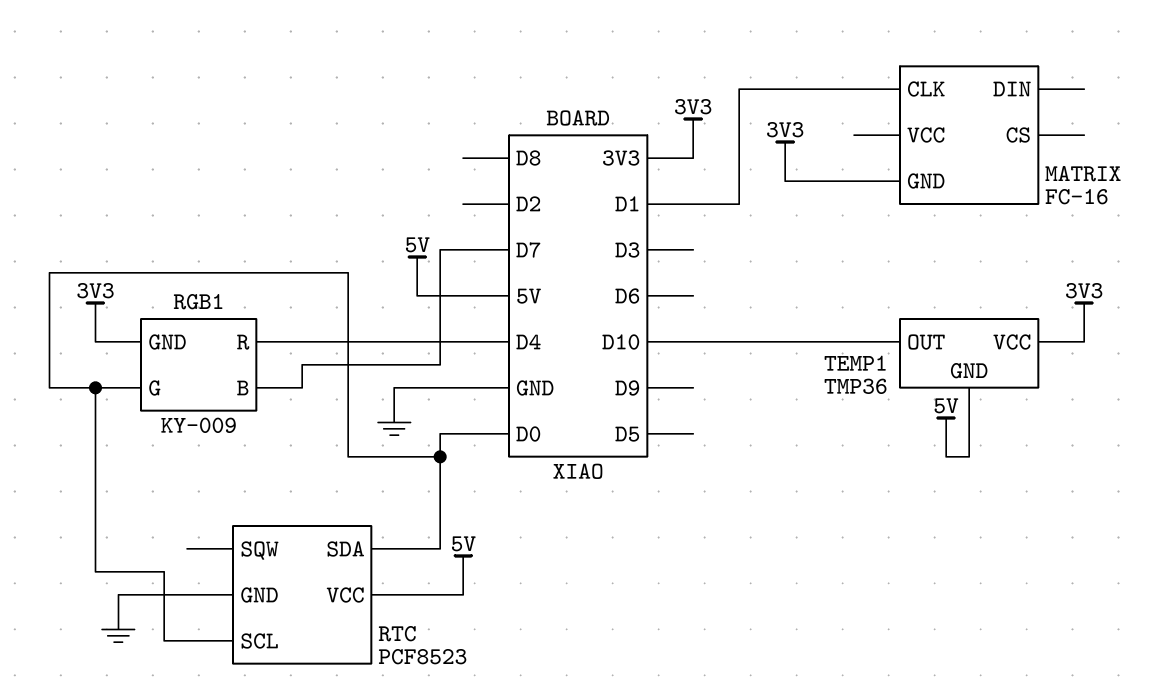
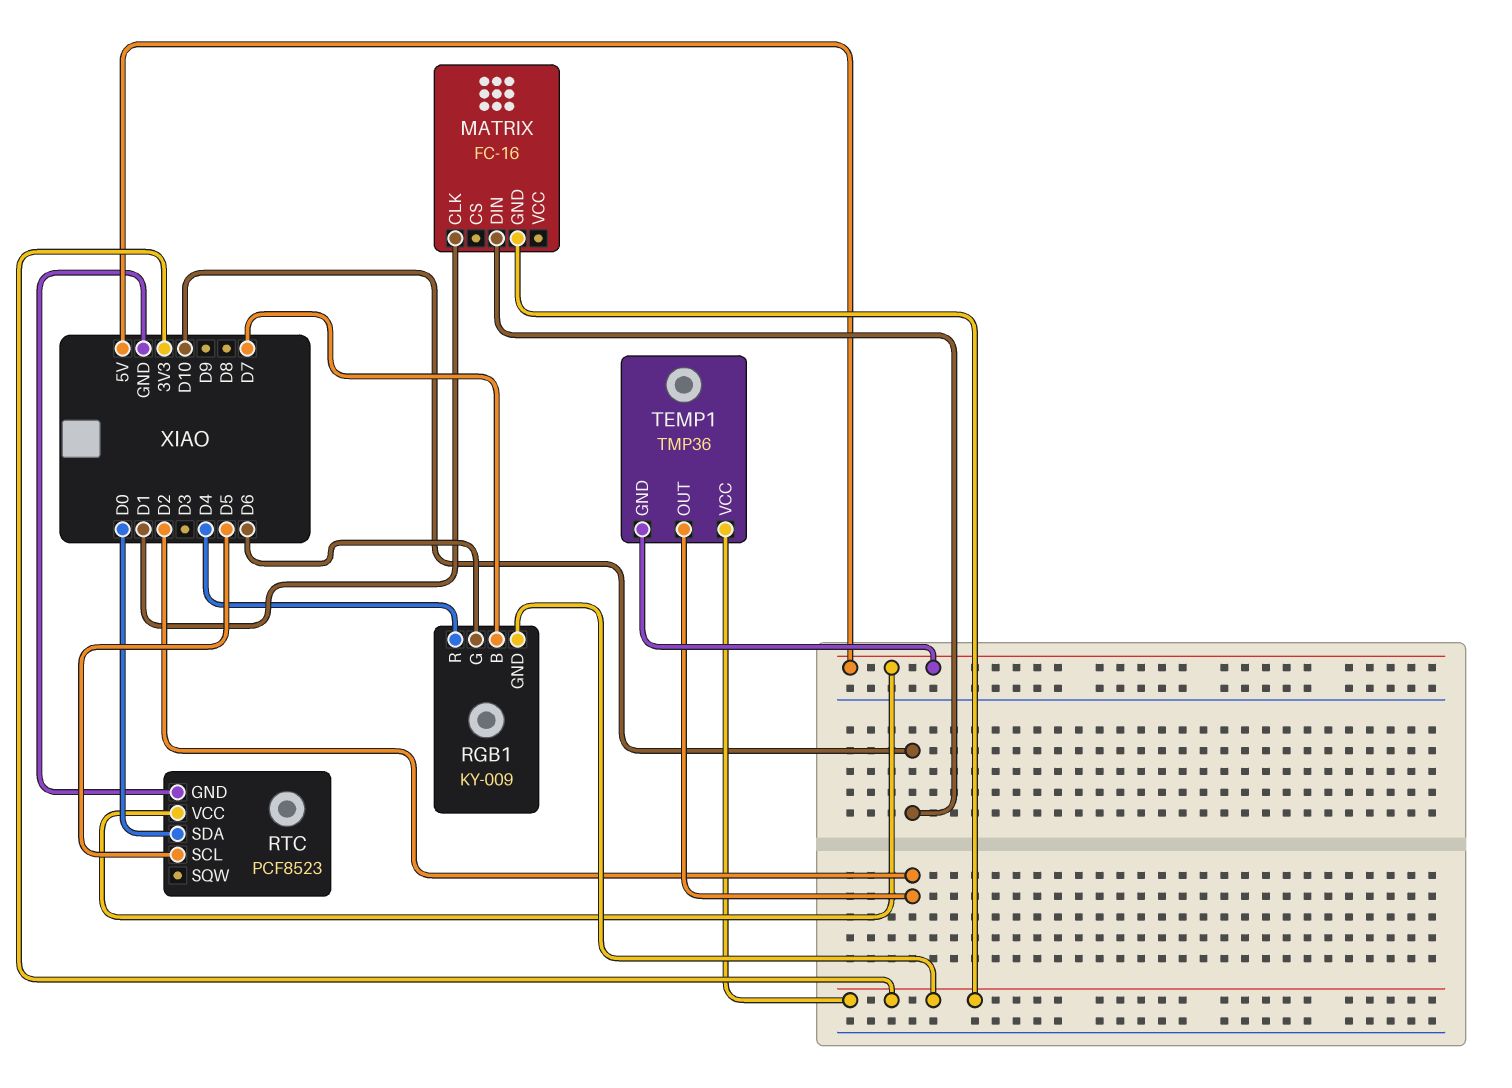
MATRIX pin DIN: none -> D10
RGB1 pin G: D0 -> D6
RTC pin SCL: D0 -> D5
TEMP1 pin OUT: D10 -> D2

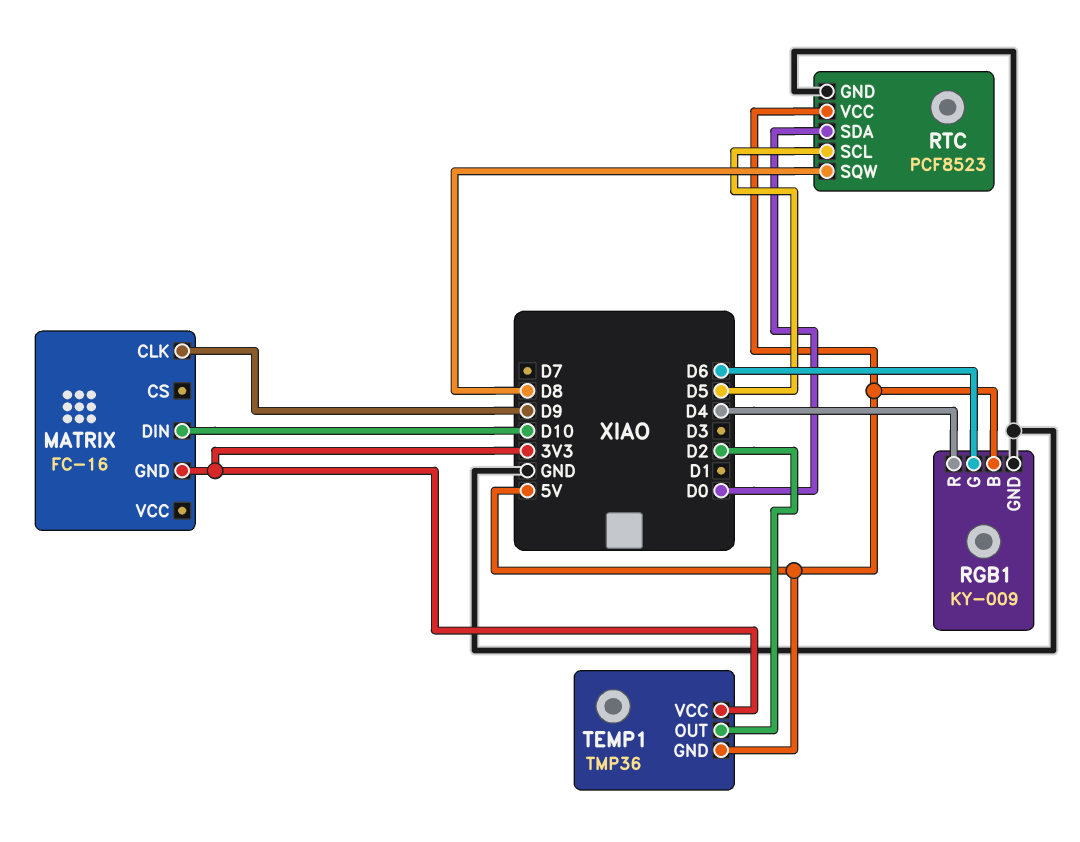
MATRIX pin CLK: D1 -> D9
RGB1 pin B: D7 -> 5V
RGB1 pin GND: 3V3 -> GND
RTC pin SQW: none -> D8

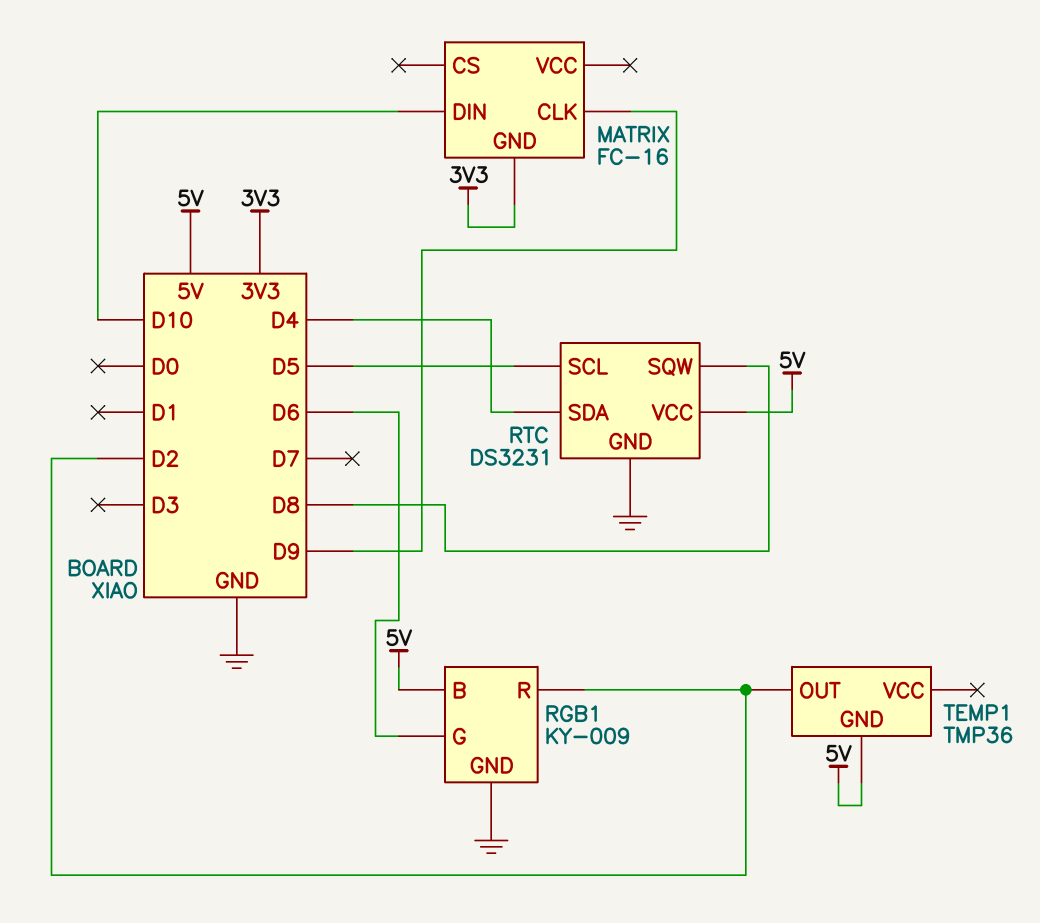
RGB1 pin R: D4 -> D2
RTC: PCF8523 -> DS3231
RTC pin SDA: D0 -> D4
TEMP1 pin VCC: 3V3 -> none

